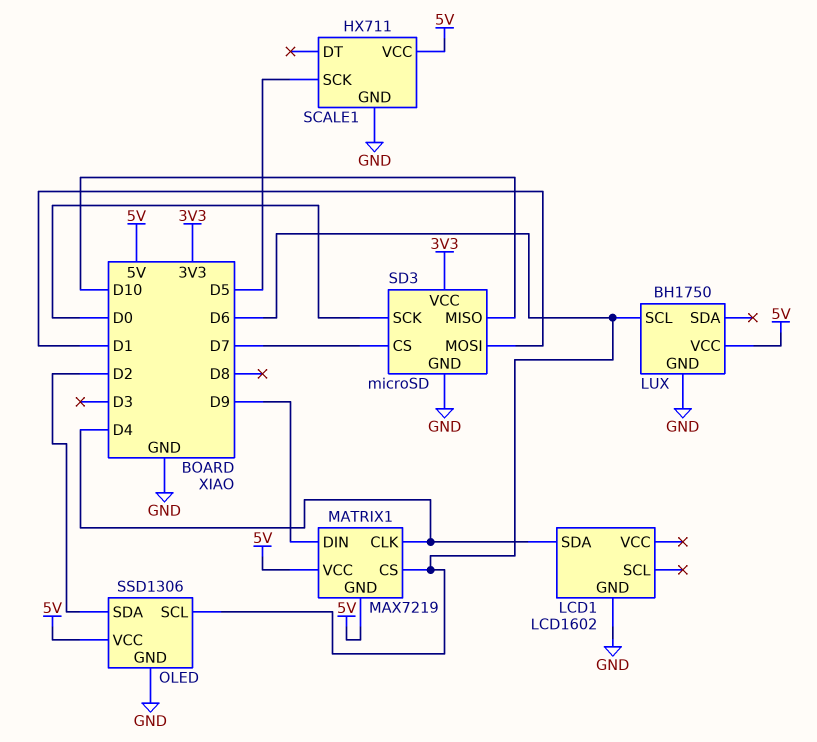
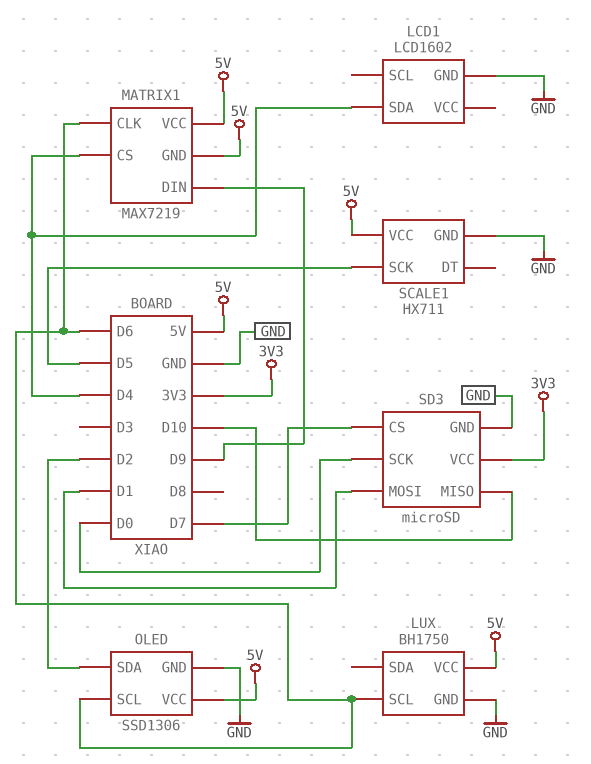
MATRIX1 pin CLK: D4 -> D6
MATRIX1 pin CS: D6 -> D4

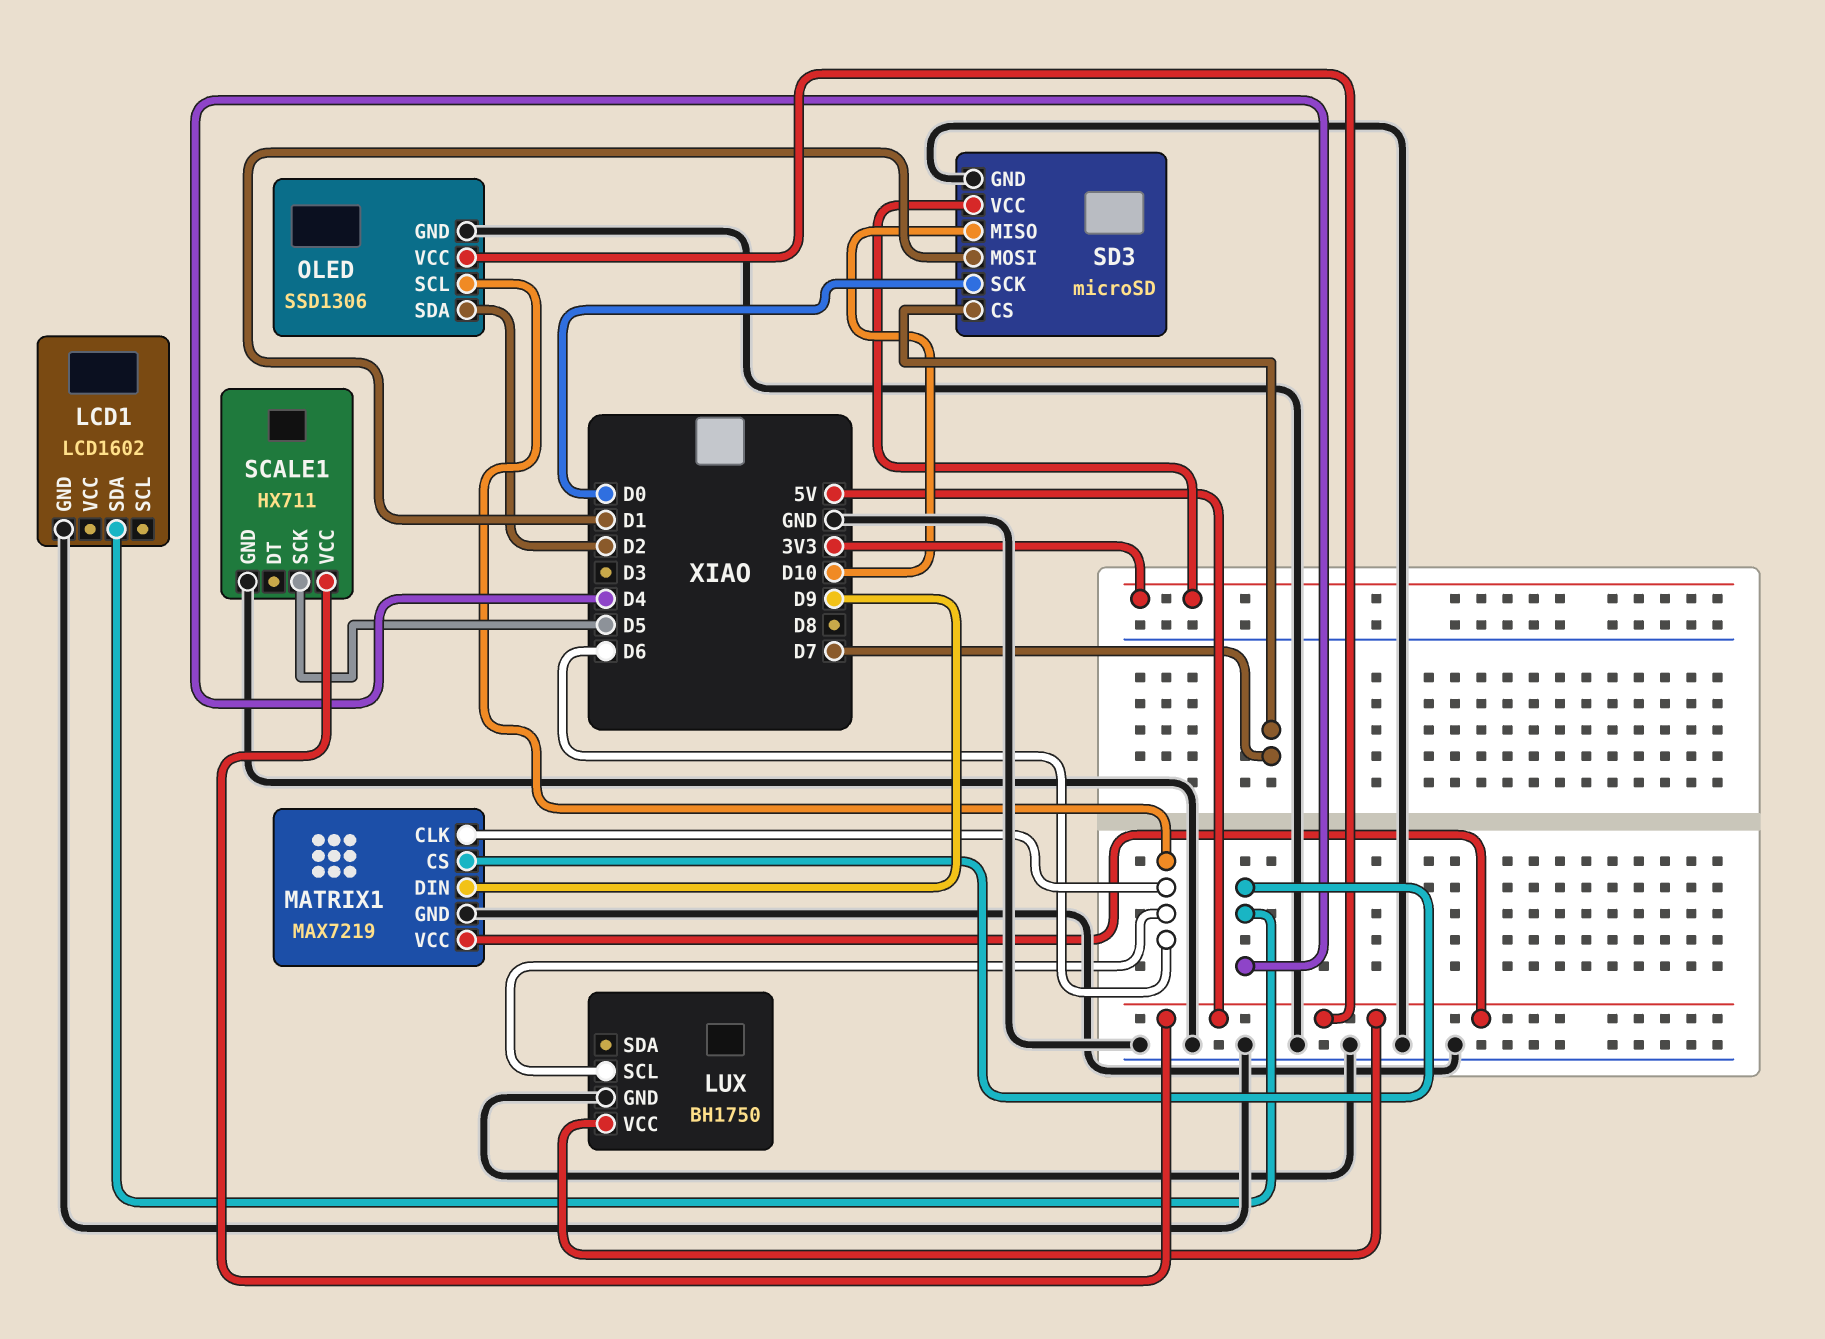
MATRIX1 pin GND: 5V -> GND

